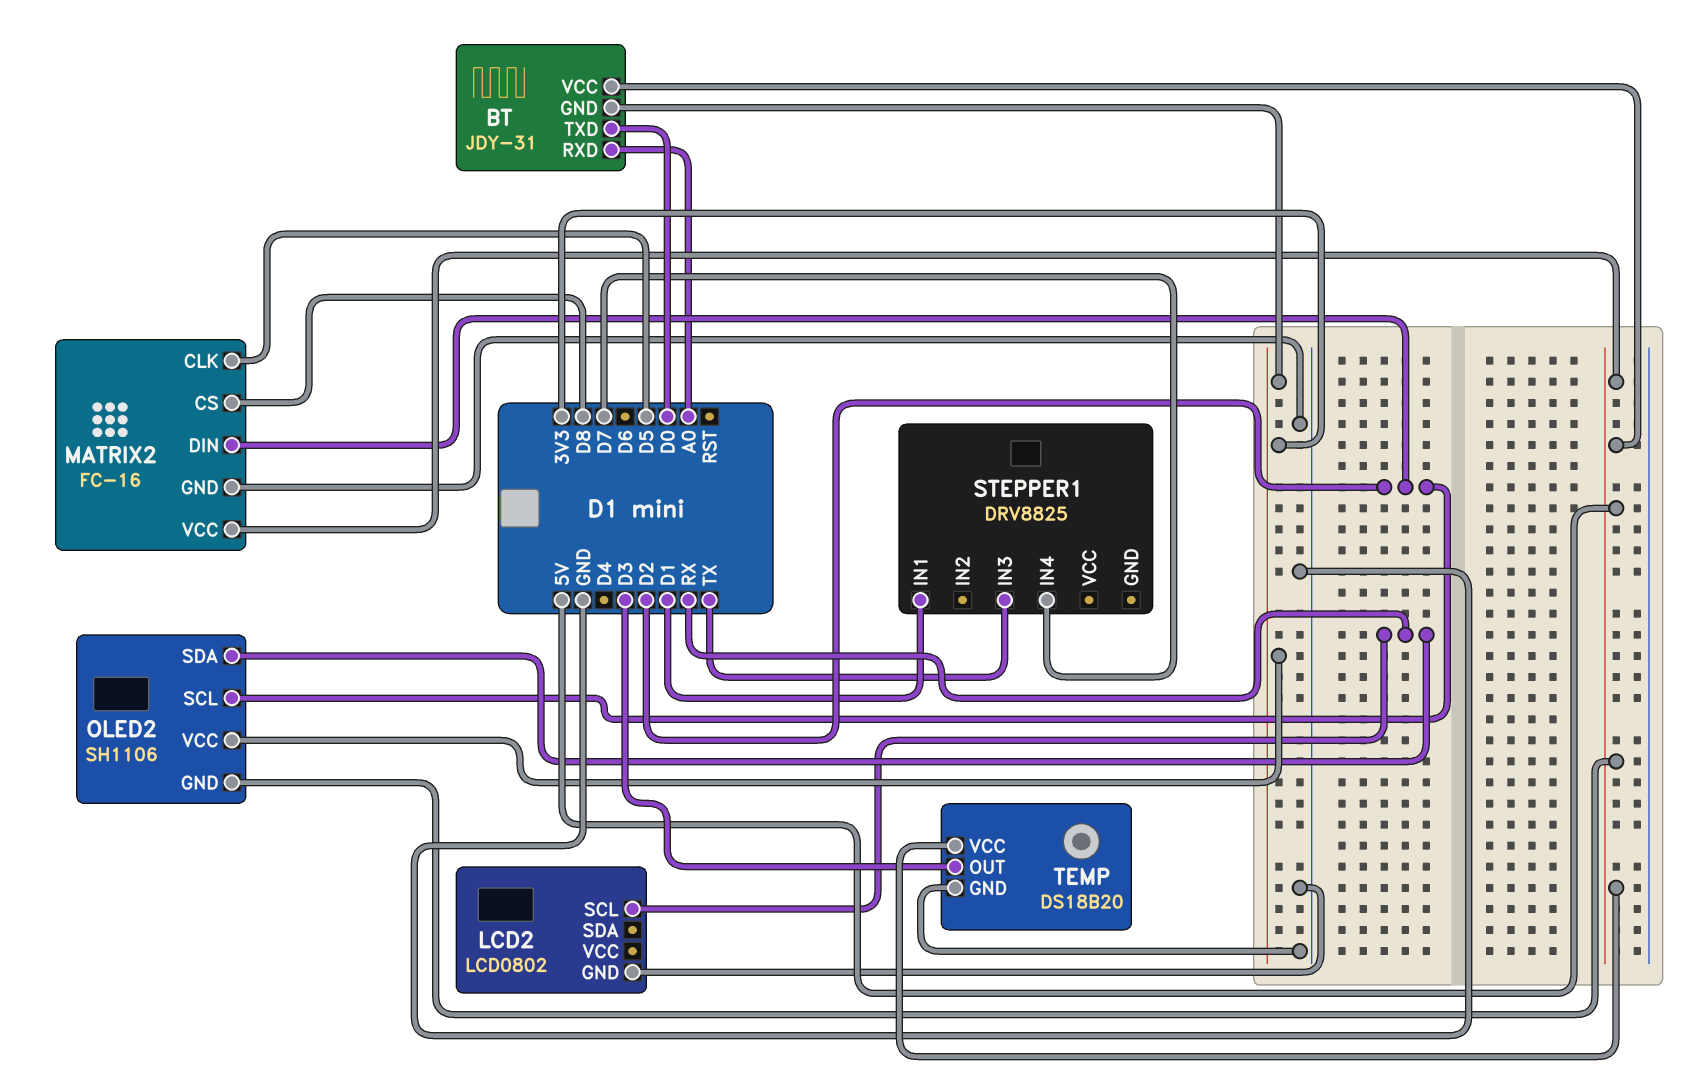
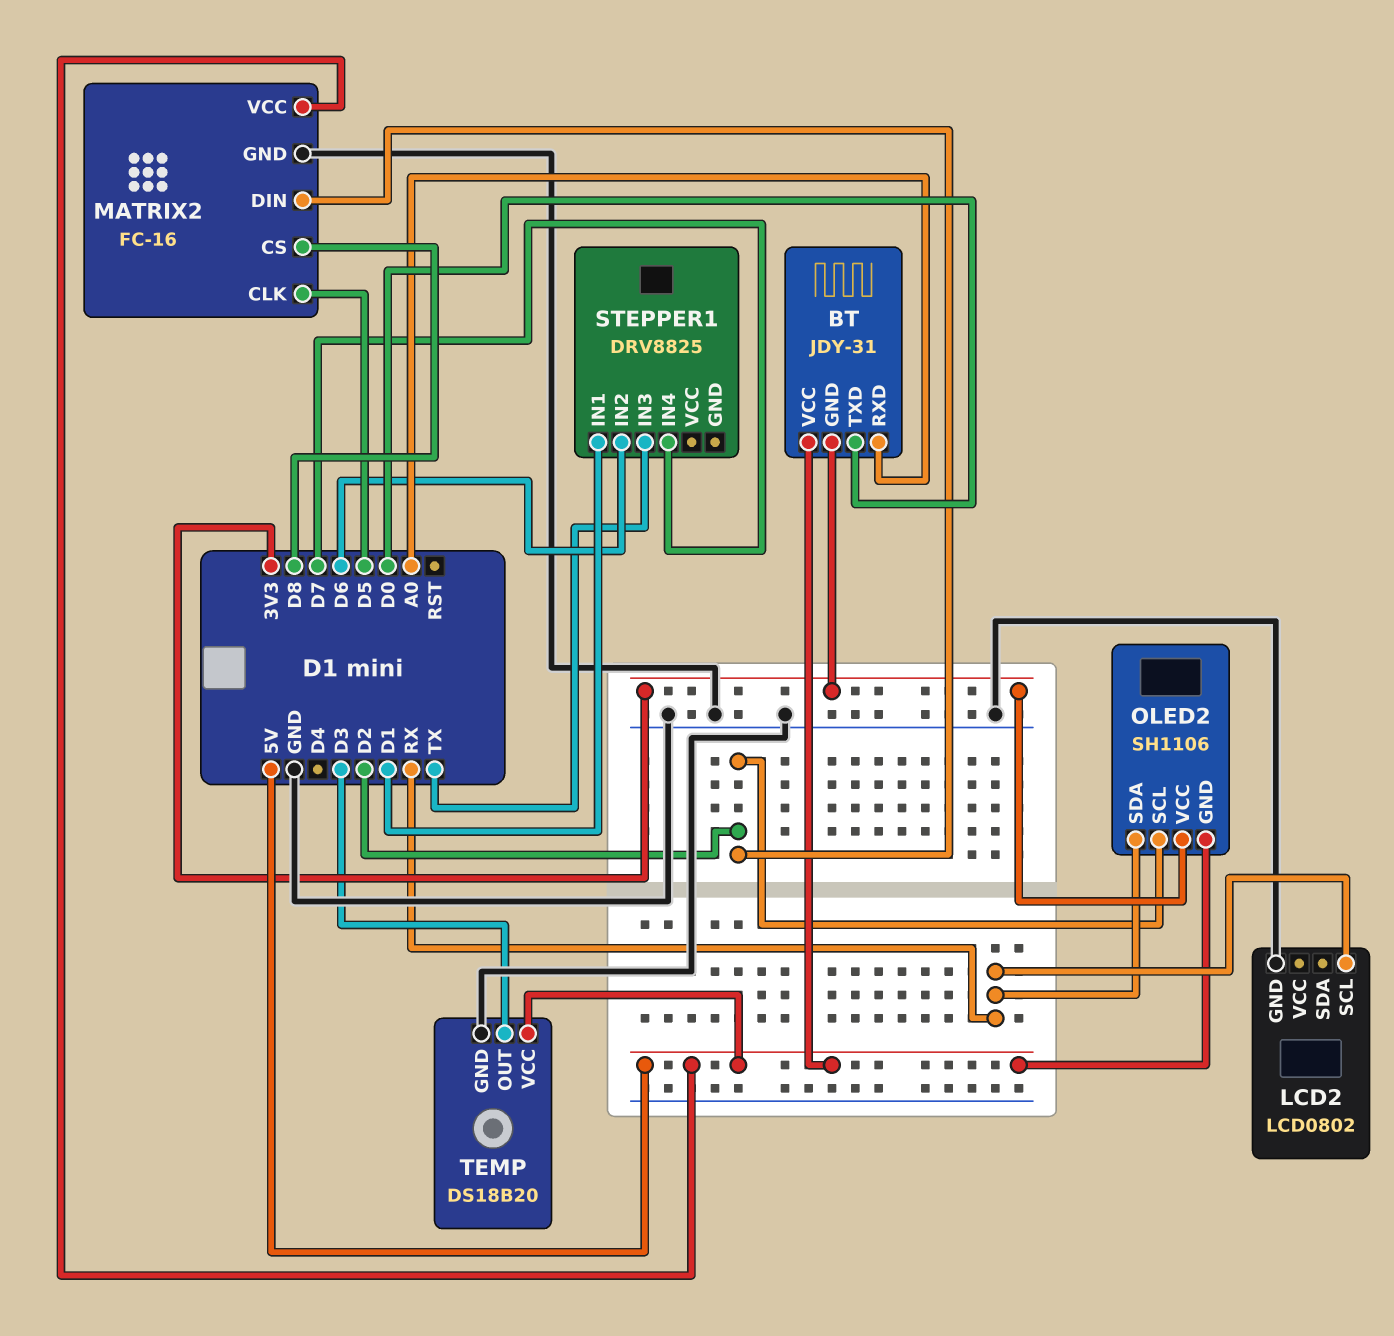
STEPPER1 pin IN2: none -> D6

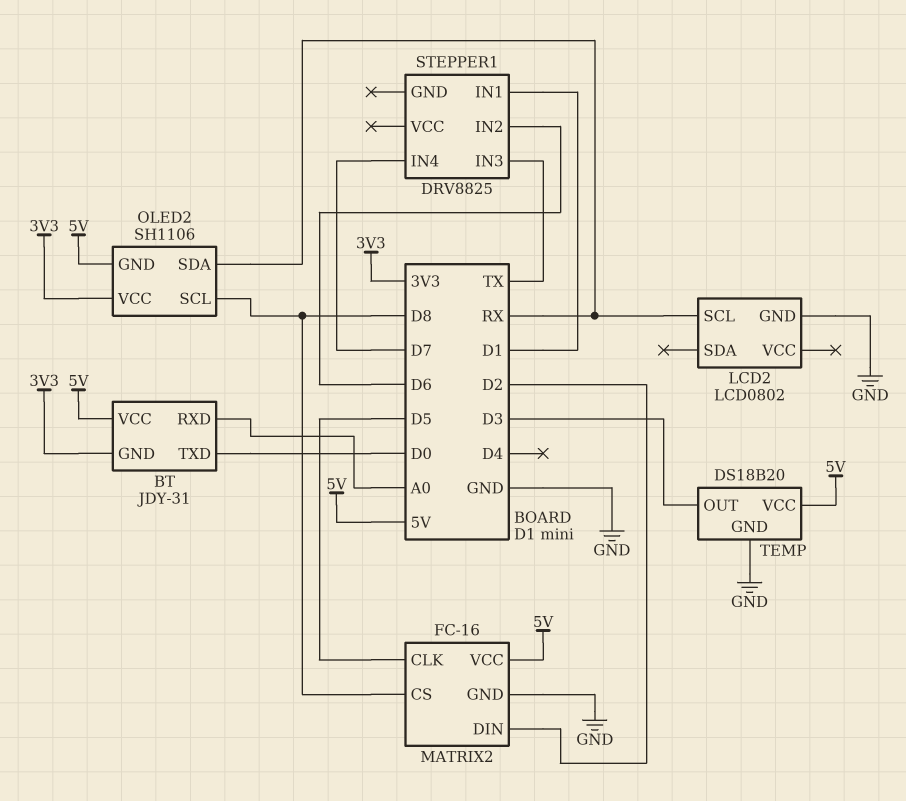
OLED2 pin SCL: D2 -> D8

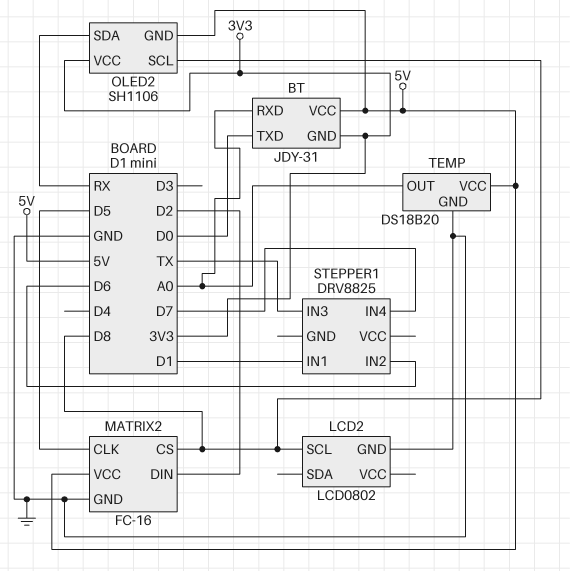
LCD2 pin SCL: RX -> D8
TEMP pin OUT: D3 -> A0

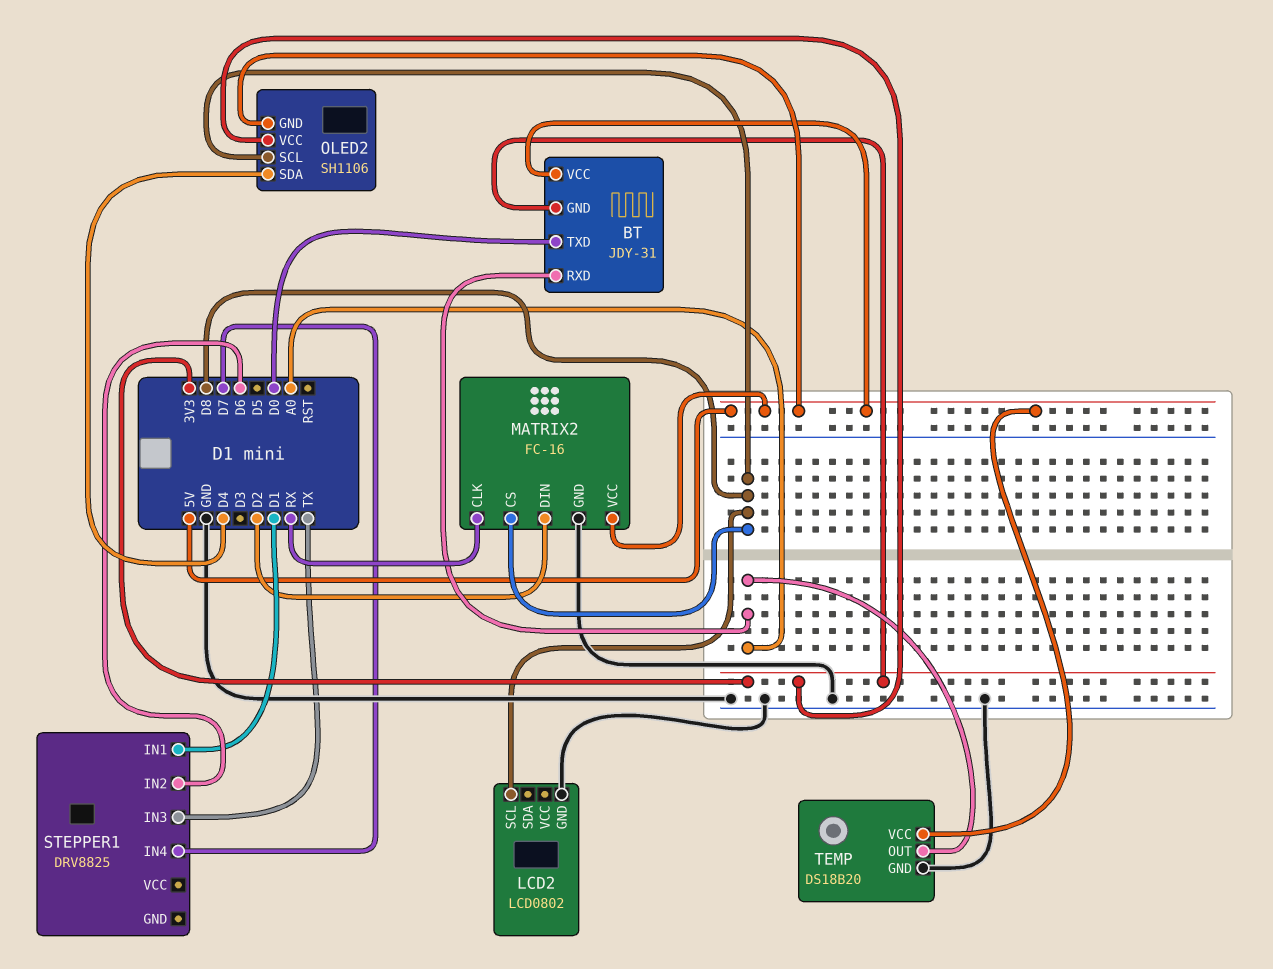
MATRIX2 pin CLK: D5 -> RX
OLED2 pin SDA: RX -> D4

